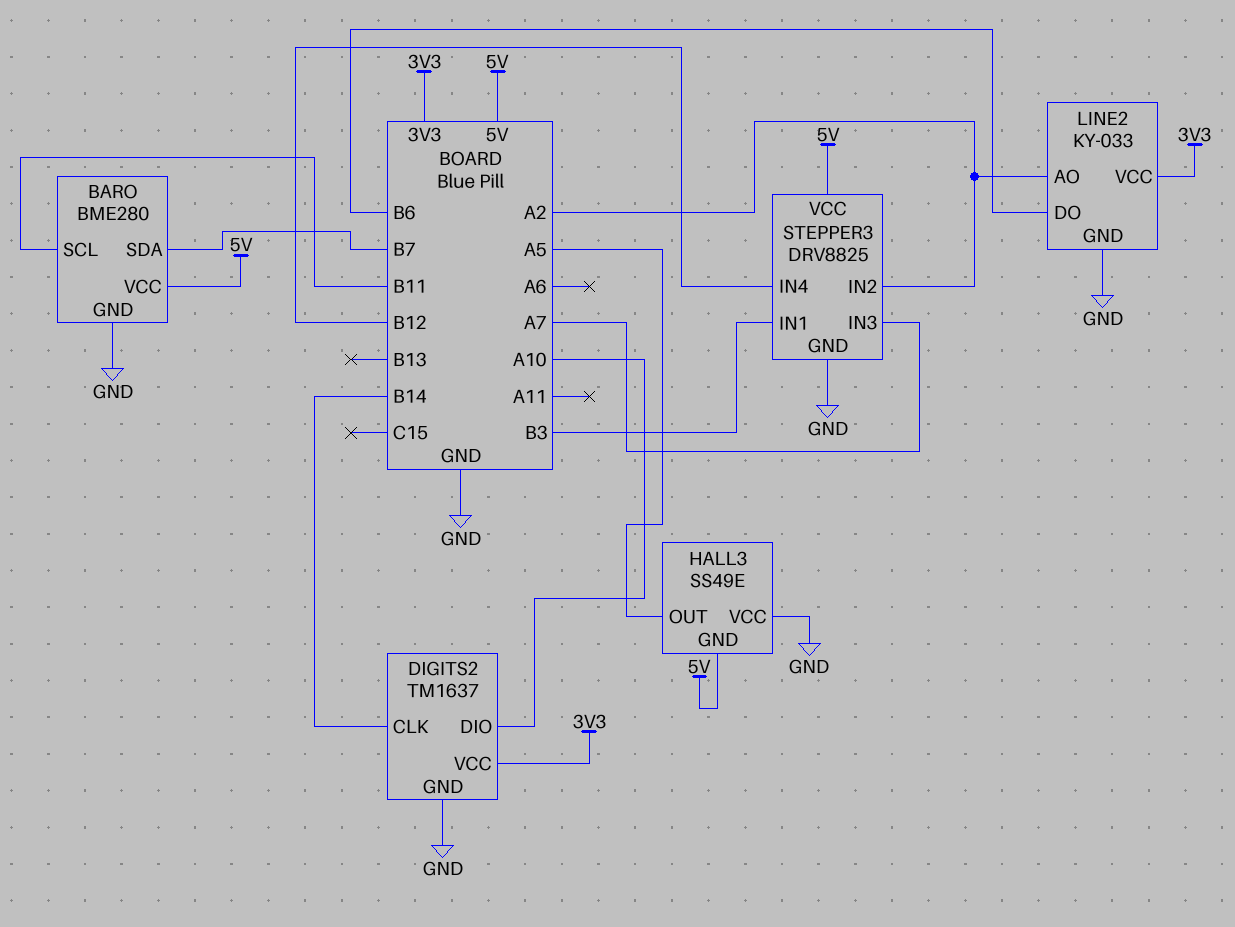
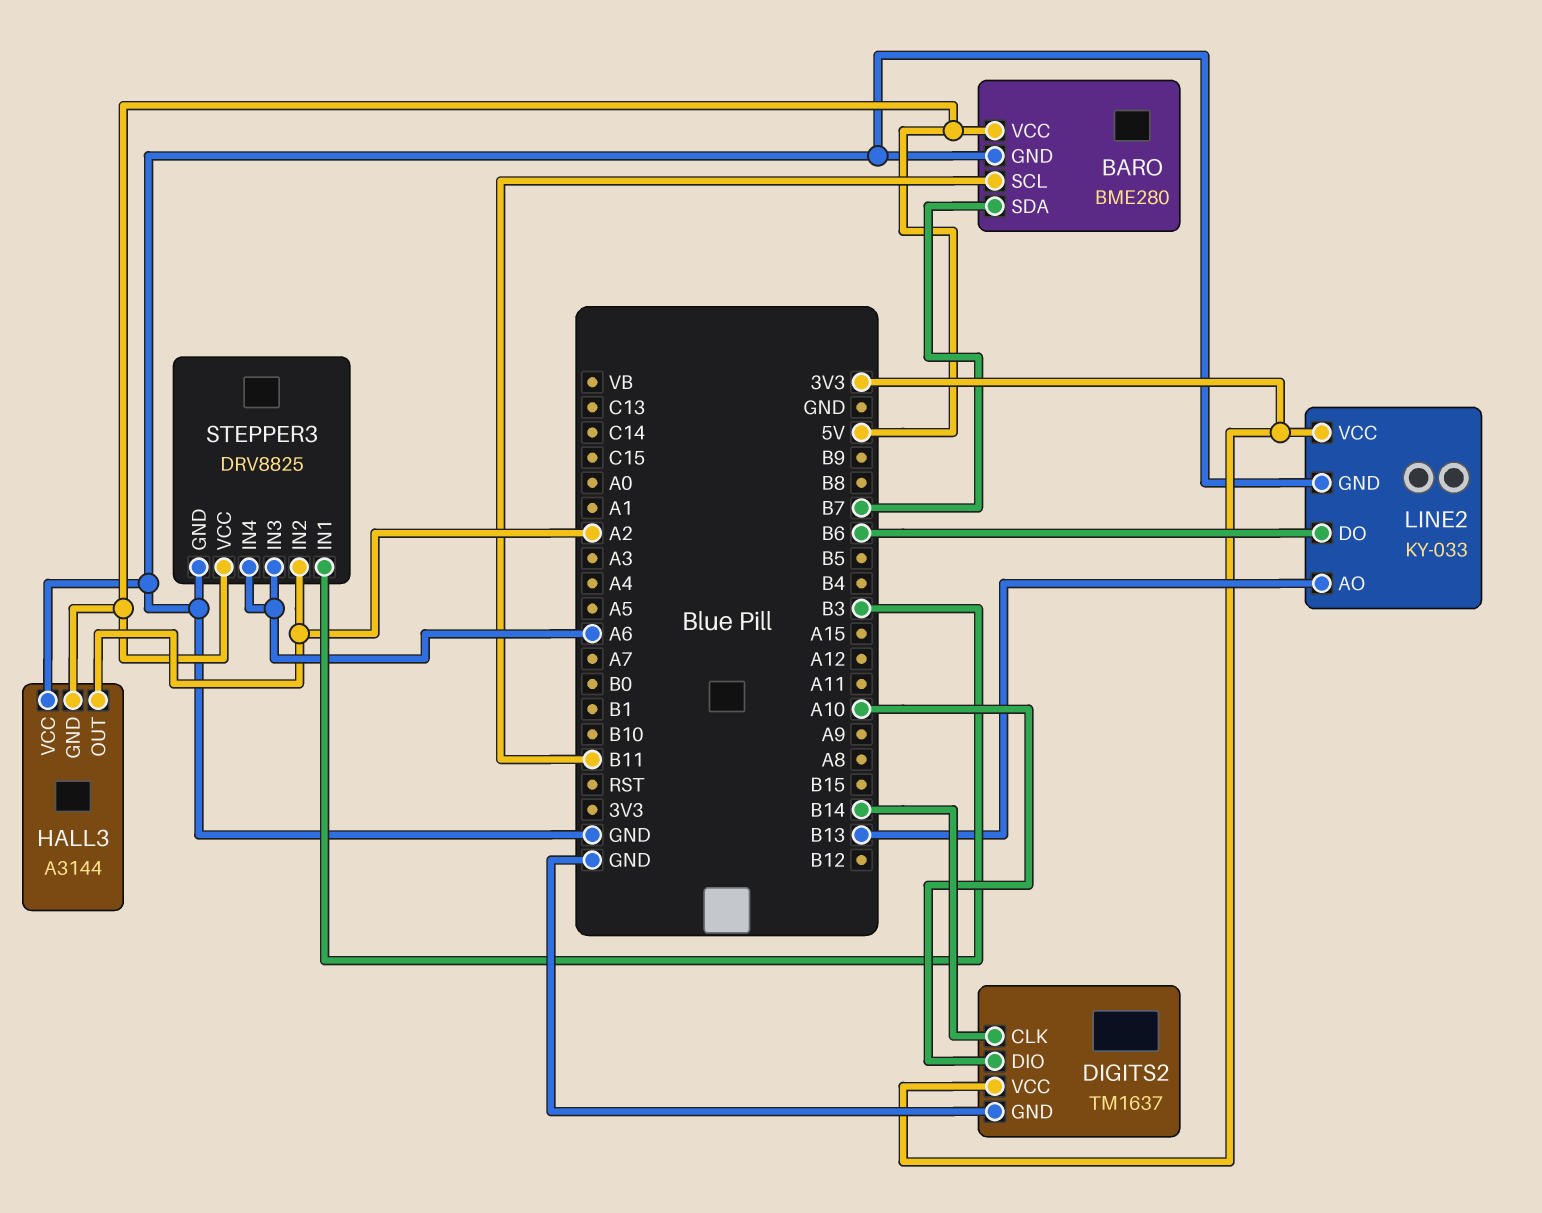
HALL3: SS49E -> A3144
HALL3 pin OUT: A5 -> A2
LINE2 pin AO: A2 -> B13
STEPPER3 pin IN3: A7 -> A6
STEPPER3 pin IN4: B12 -> A6

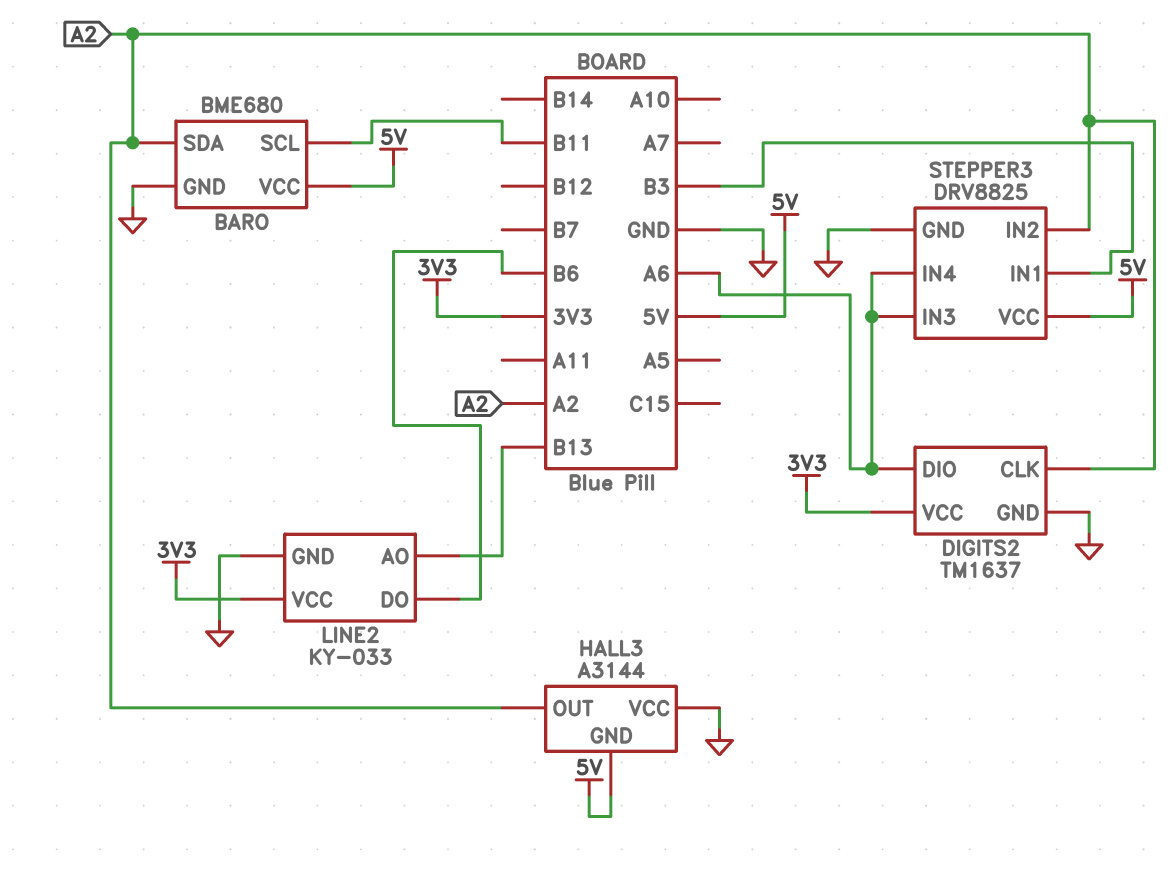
BARO: BME280 -> BME680
BARO pin SDA: B7 -> A2
DIGITS2 pin CLK: B14 -> A2
DIGITS2 pin DIO: A10 -> A6

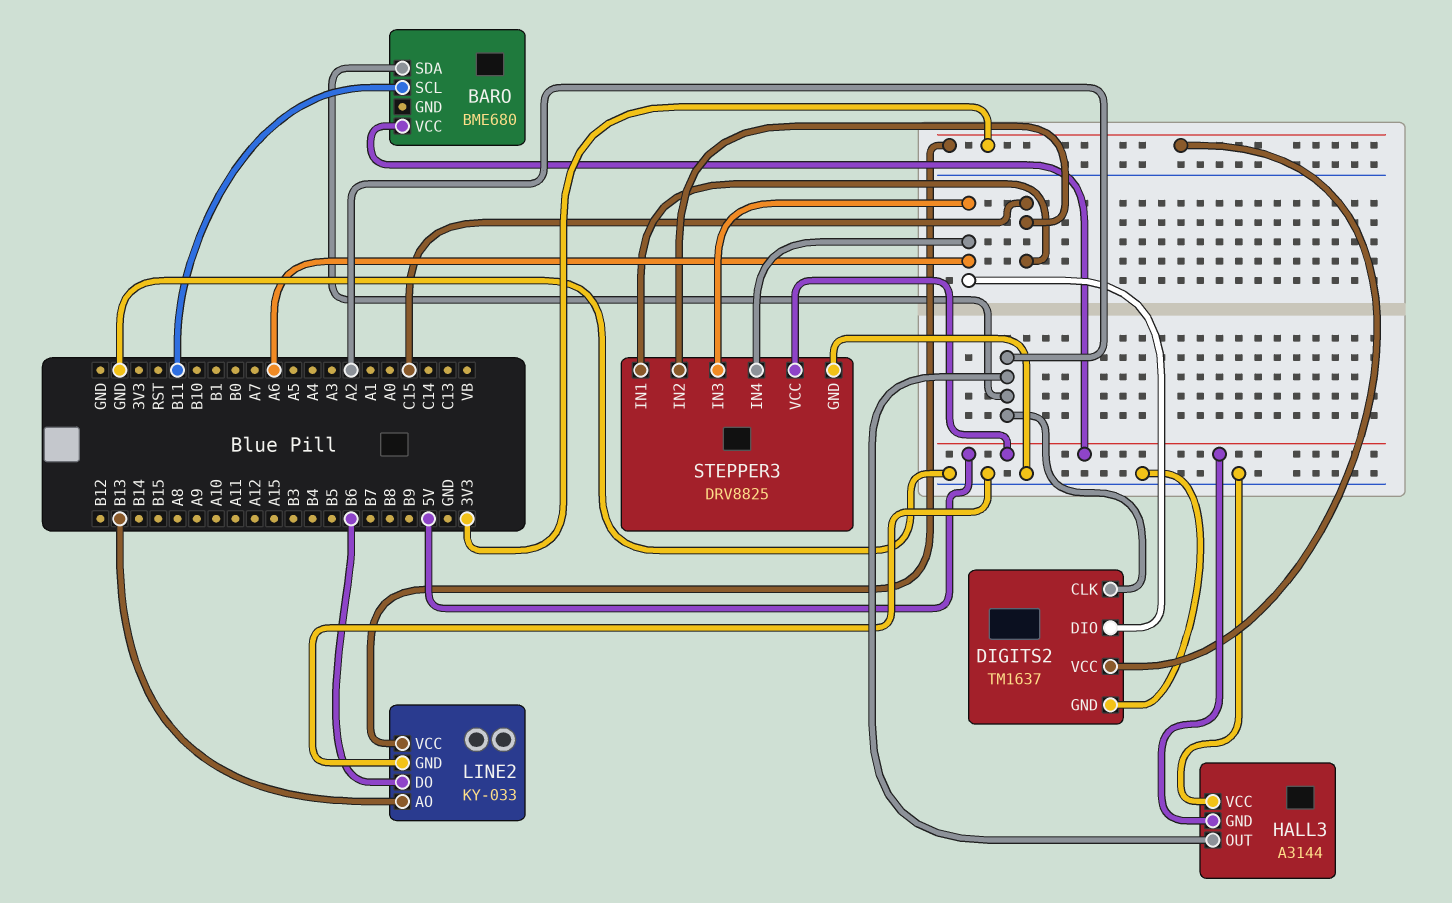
BARO pin GND: GND -> none
STEPPER3 pin IN1: B3 -> C15
STEPPER3 pin IN2: A2 -> C15

